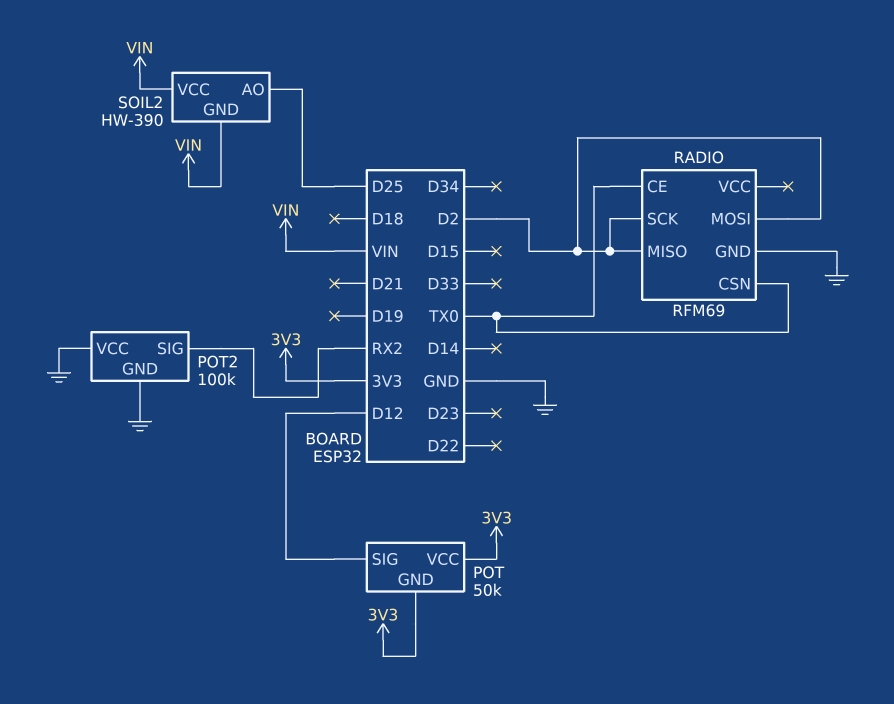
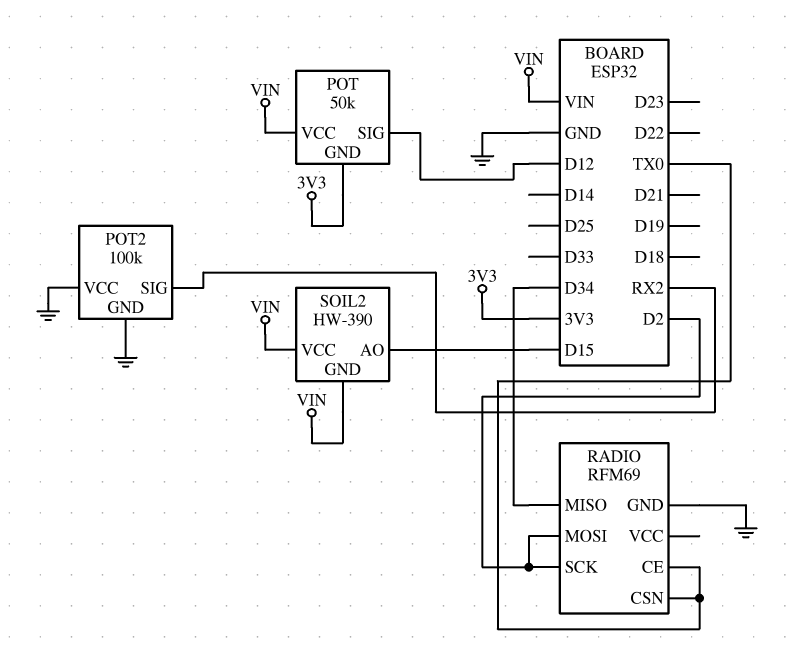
POT pin VCC: 3V3 -> VIN
RADIO pin MISO: D2 -> D34
SOIL2 pin AO: D25 -> D15

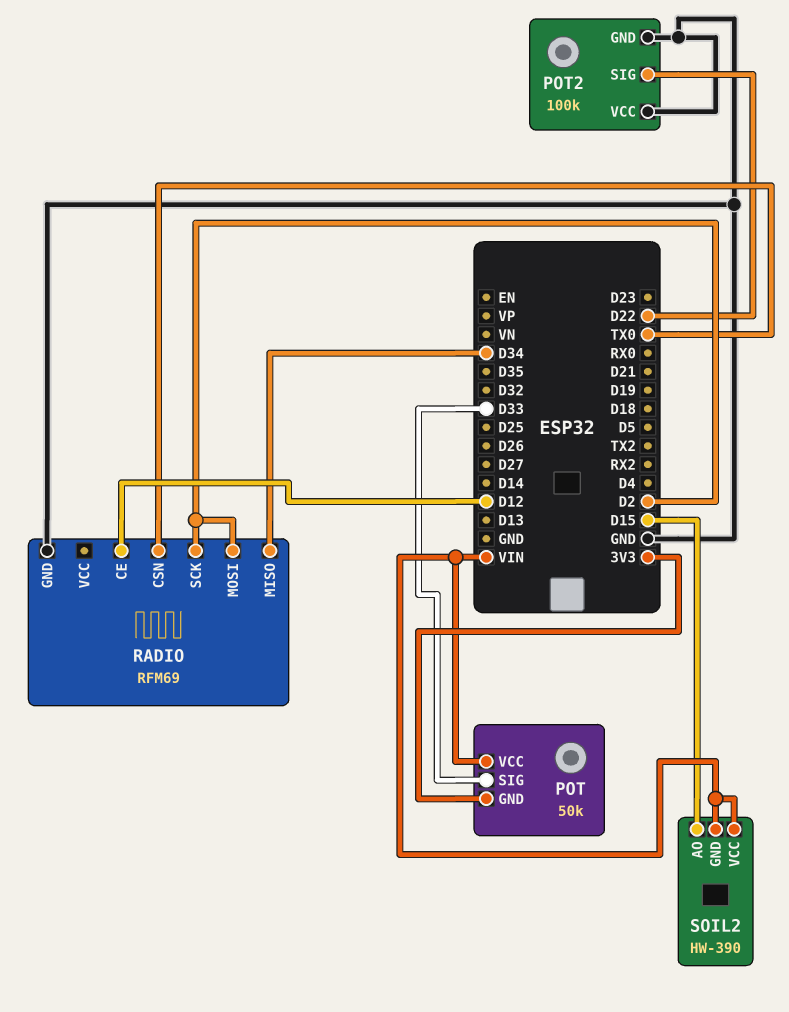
POT pin SIG: D12 -> D33
POT2 pin SIG: RX2 -> D22
RADIO pin CE: TX0 -> D12

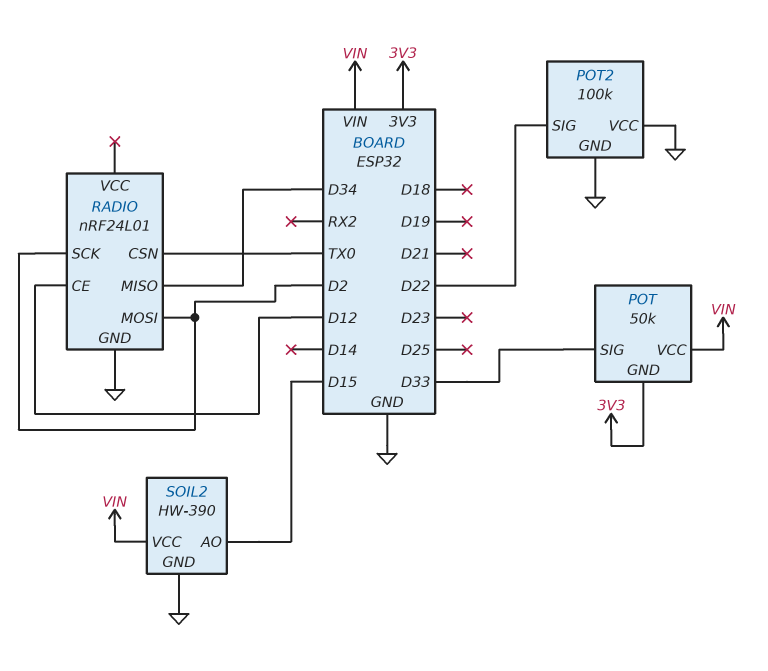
RADIO: RFM69 -> nRF24L01
SOIL2 pin GND: VIN -> GND

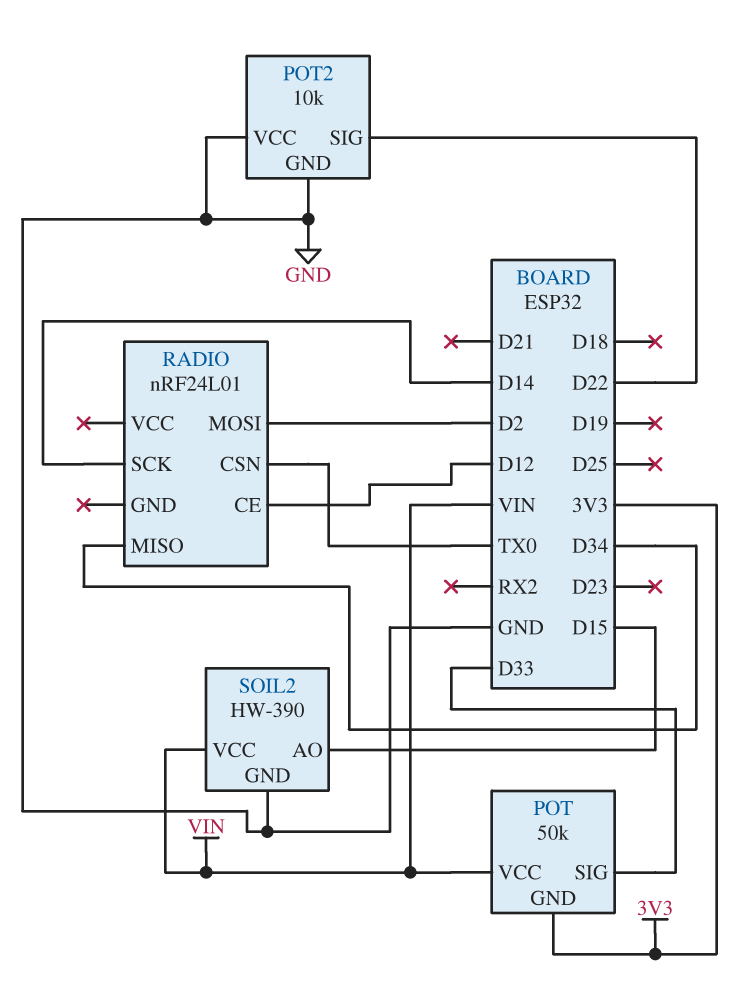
POT2: 100k -> 10k
RADIO pin GND: GND -> none
RADIO pin SCK: D2 -> D14

